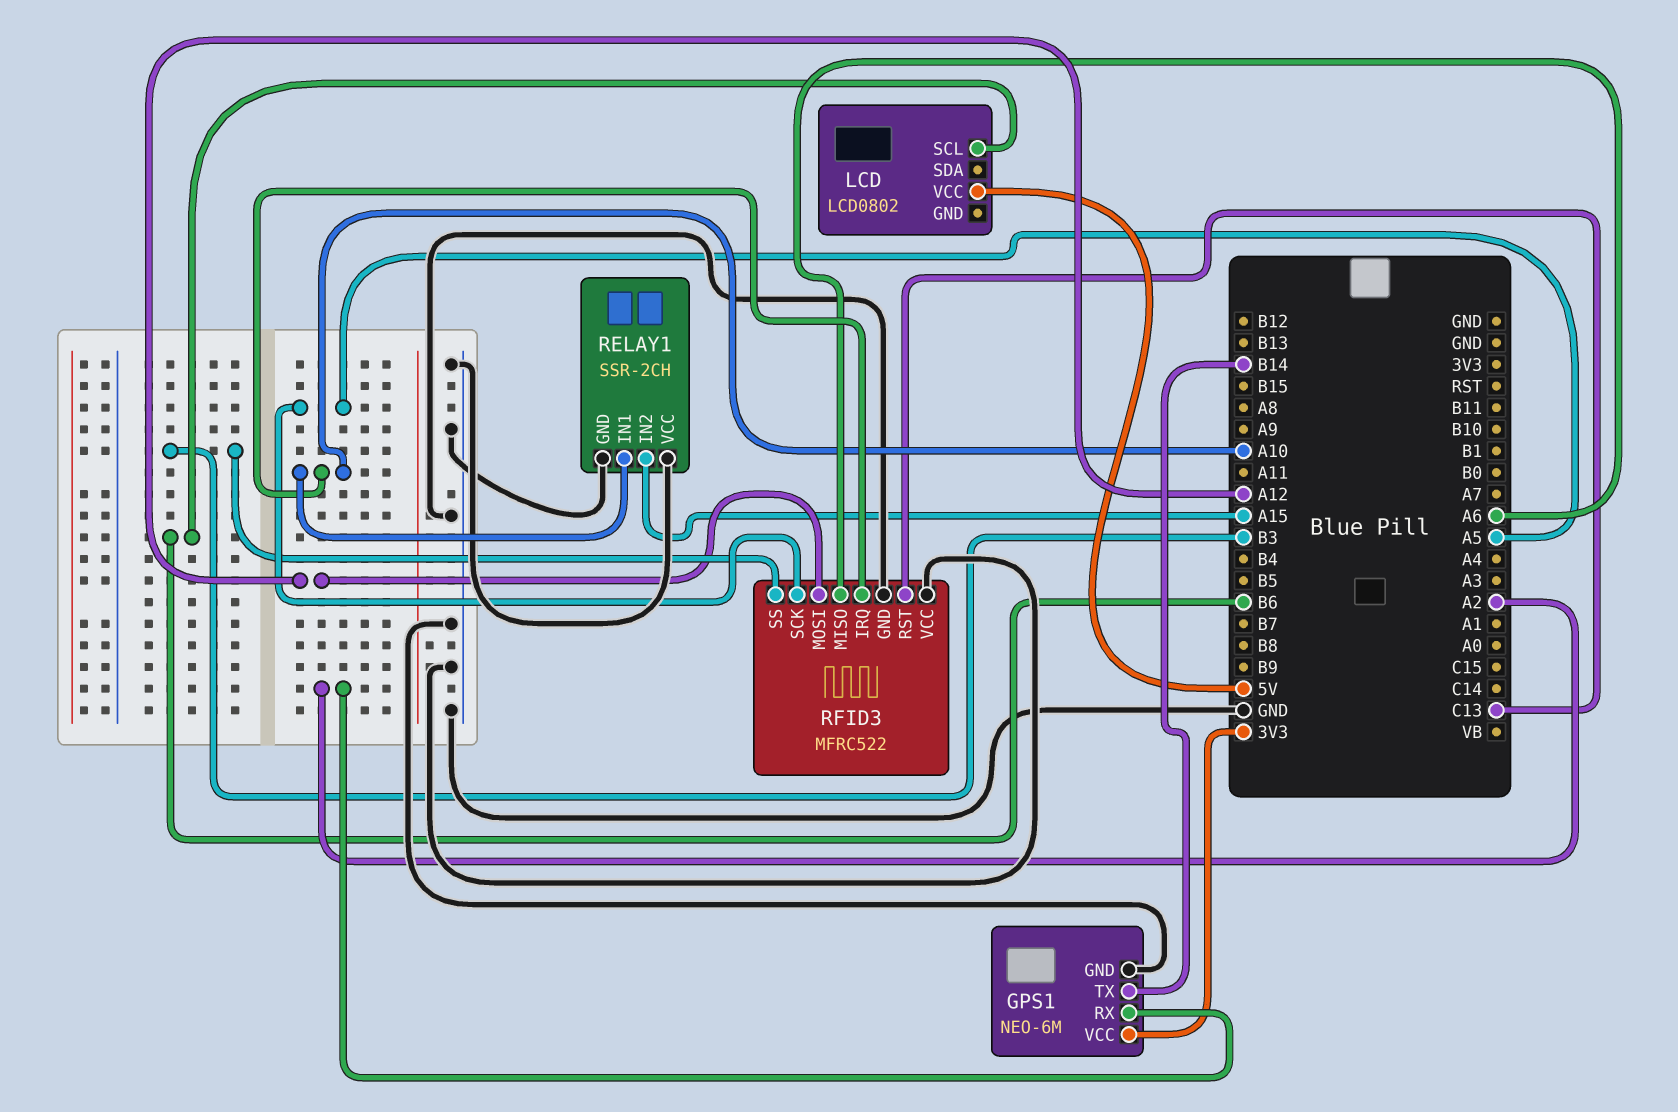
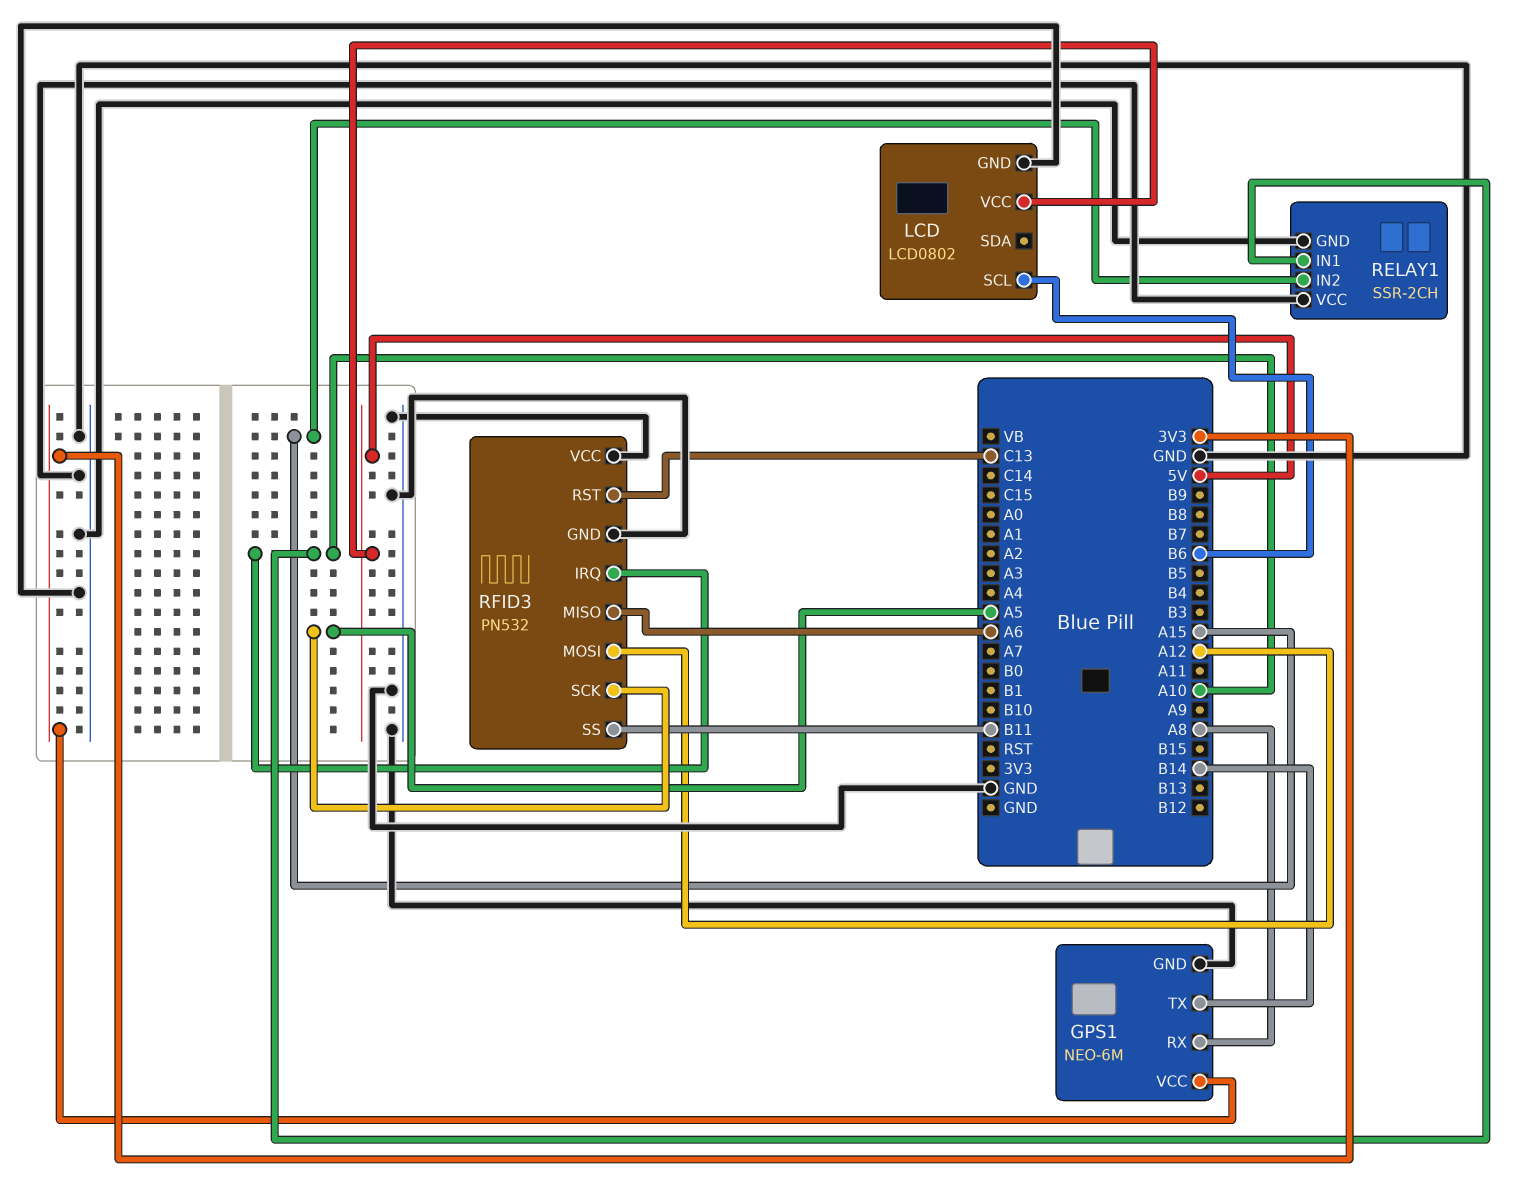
GPS1 pin RX: A2 -> A8
LCD pin GND: none -> GND
RFID3: MFRC522 -> PN532
RFID3 pin SS: B3 -> B11

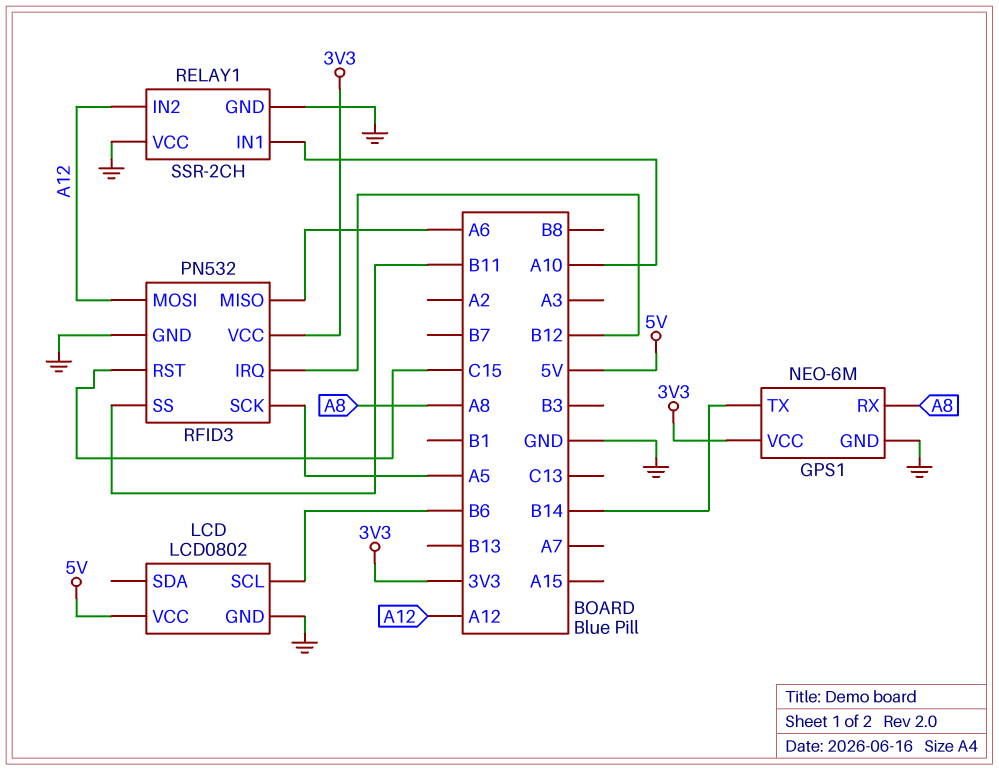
RELAY1 pin IN2: A15 -> A12
RFID3 pin IRQ: A10 -> B12
RFID3 pin RST: C13 -> C15
RFID3 pin VCC: GND -> 3V3

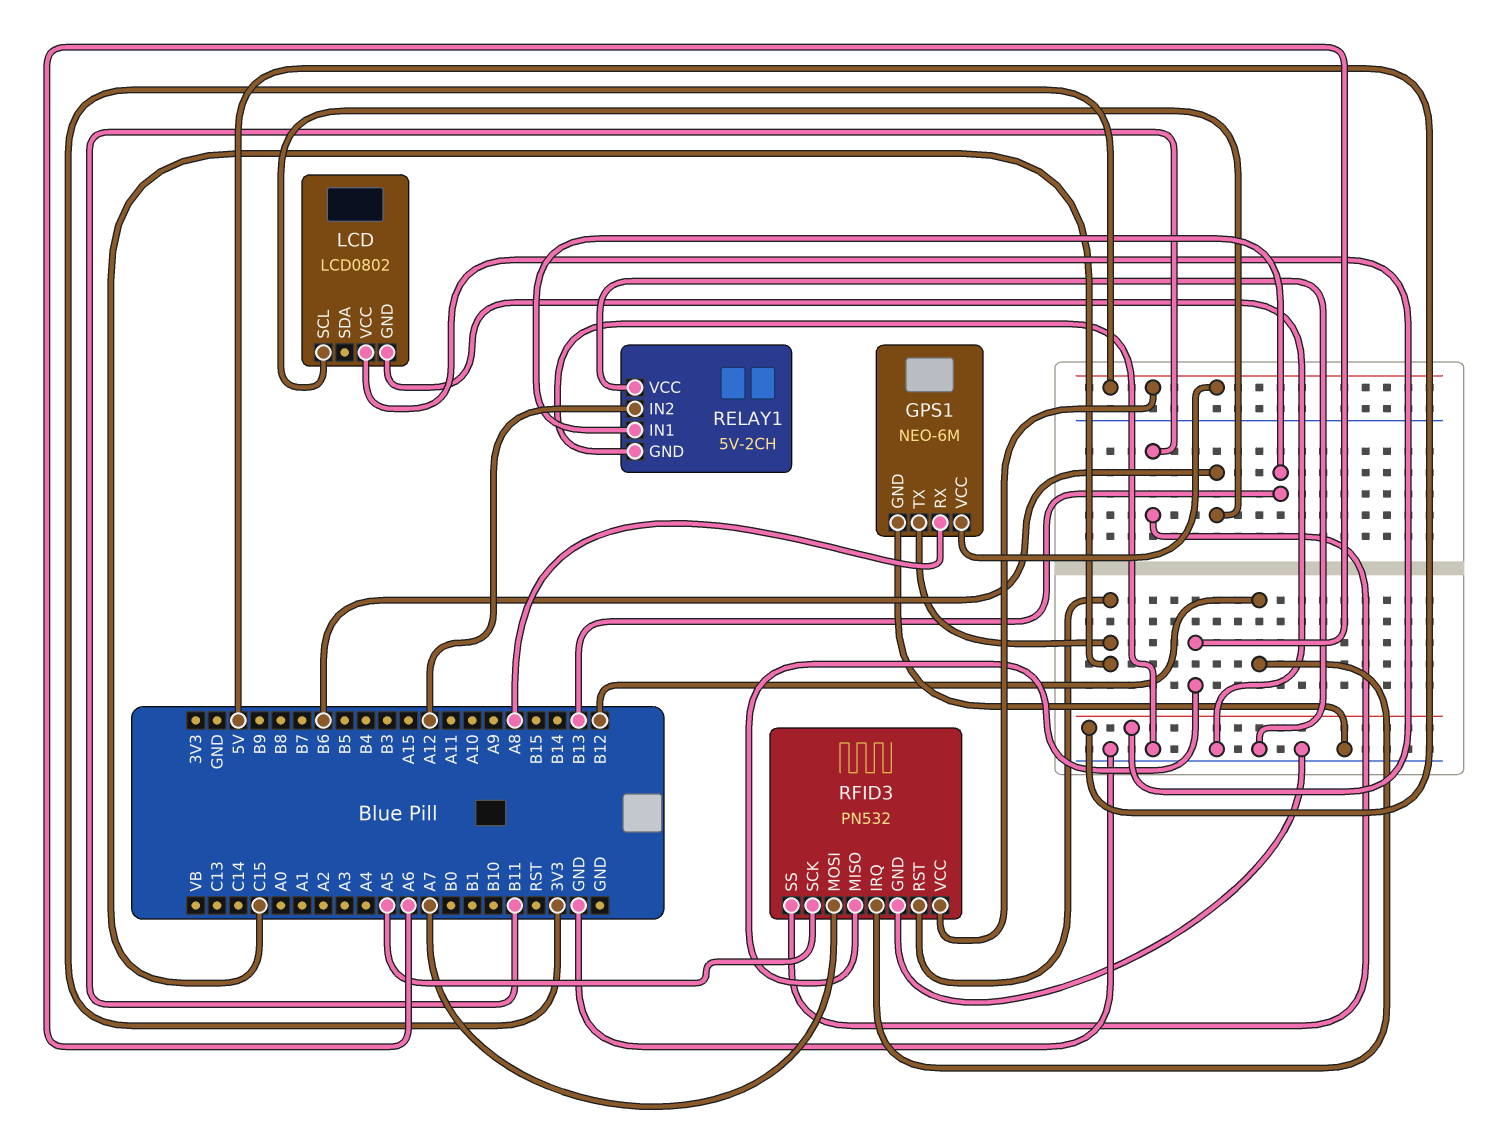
GPS1 pin TX: B14 -> C15
RELAY1: SSR-2CH -> 5V-2CH
RELAY1 pin IN1: A10 -> B13
RFID3 pin MOSI: A12 -> A7

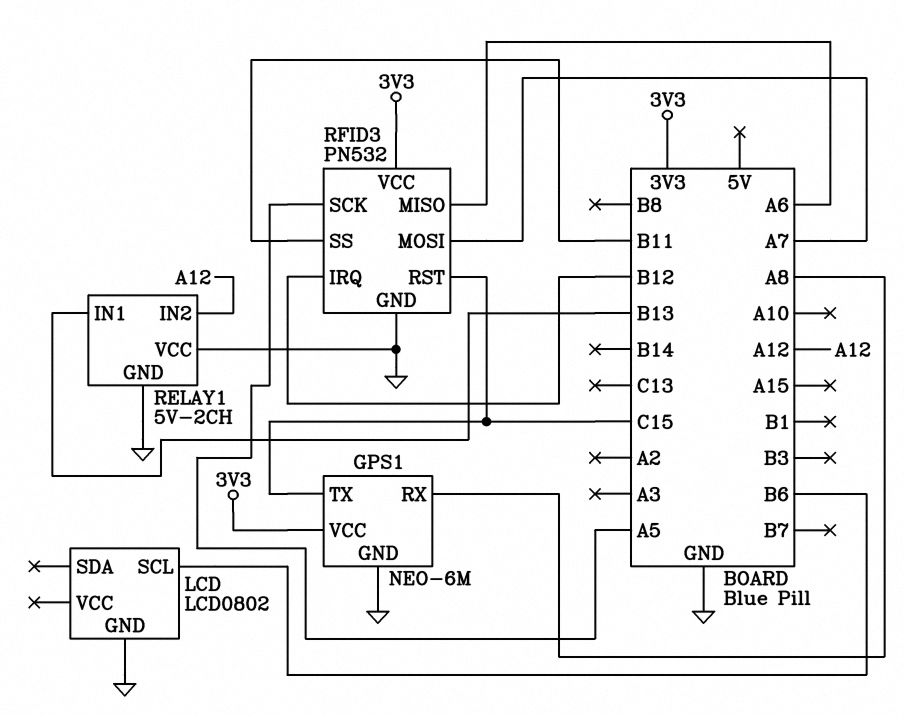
LCD pin VCC: 5V -> none

